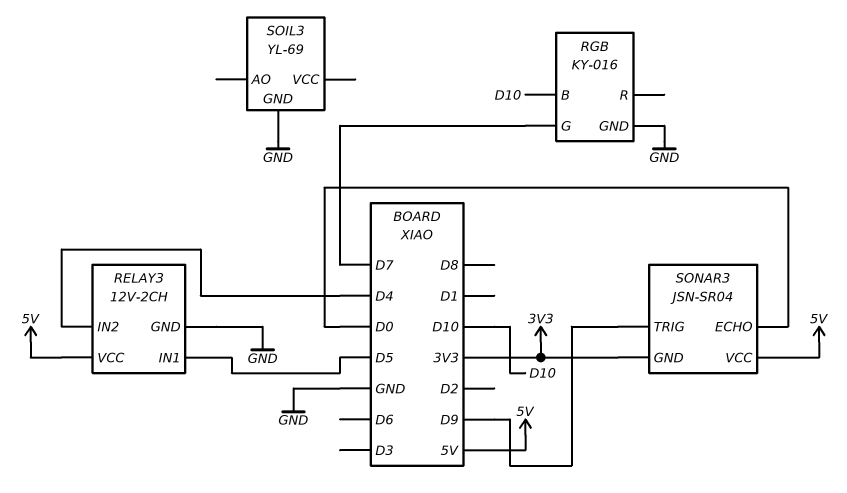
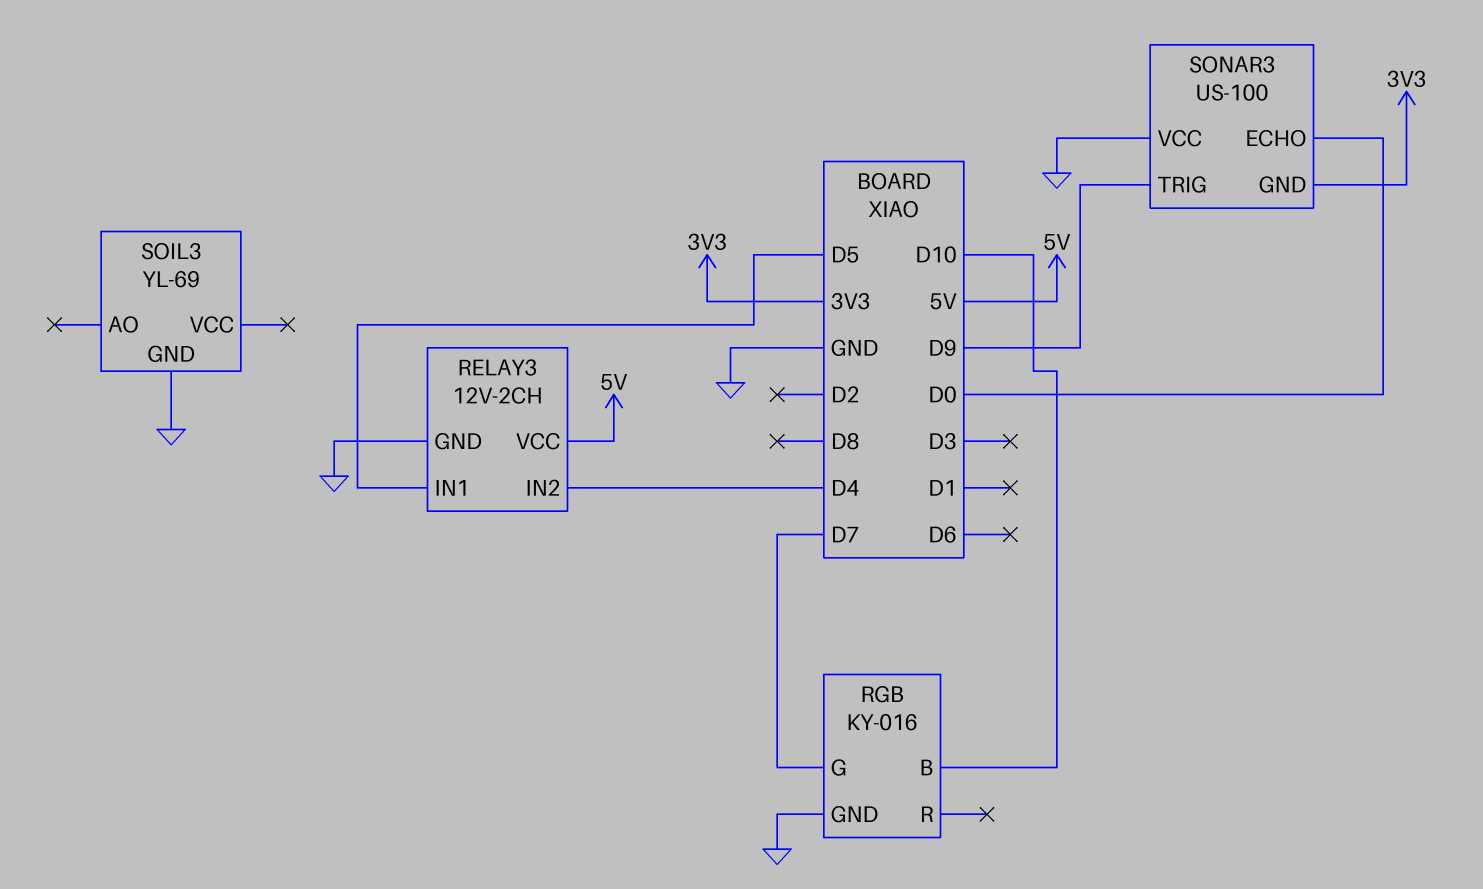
SONAR3: JSN-SR04 -> US-100
SONAR3 pin VCC: 5V -> GND

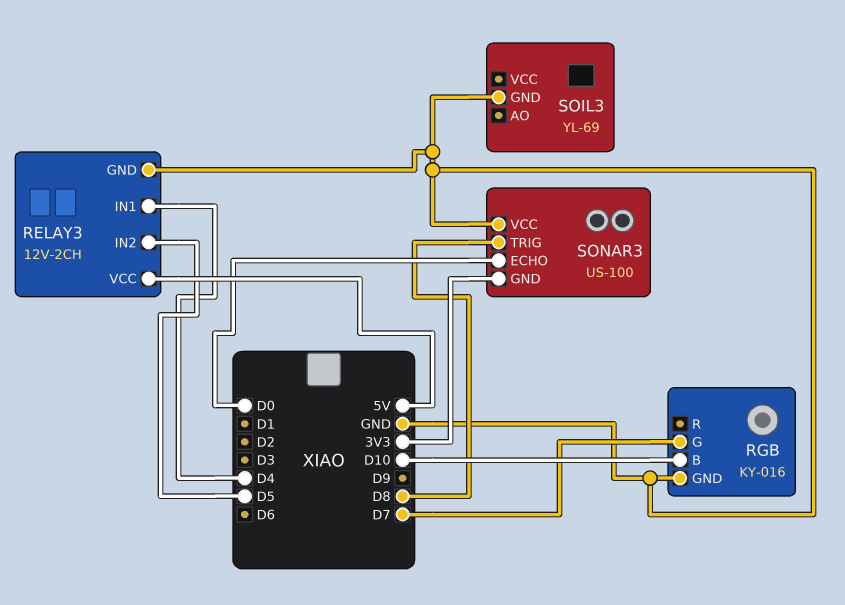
RELAY3 pin IN1: D5 -> D4
RELAY3 pin IN2: D4 -> D5
SONAR3 pin TRIG: D9 -> D8

